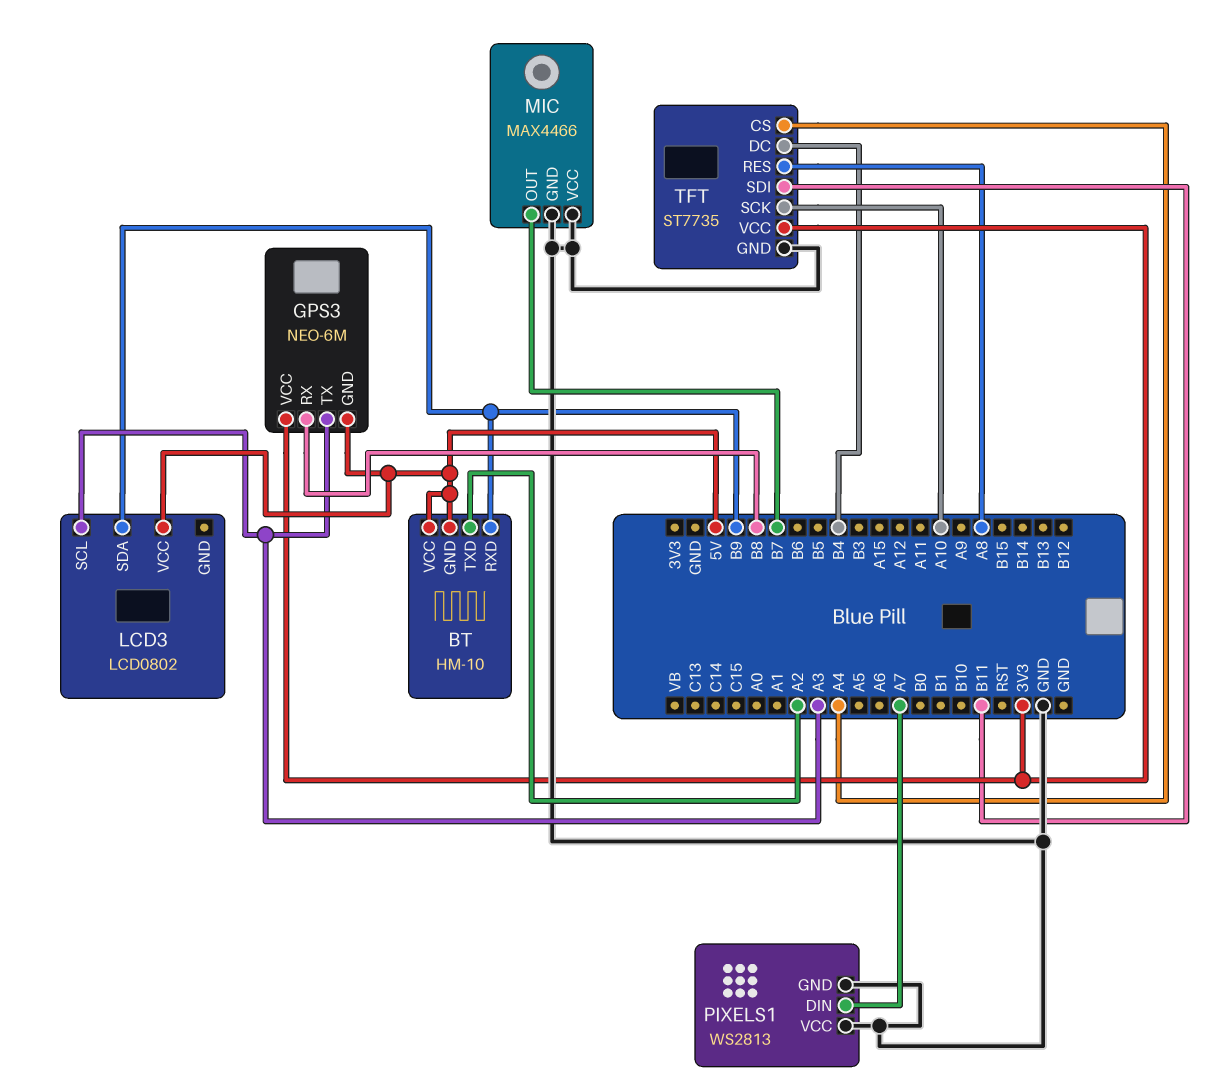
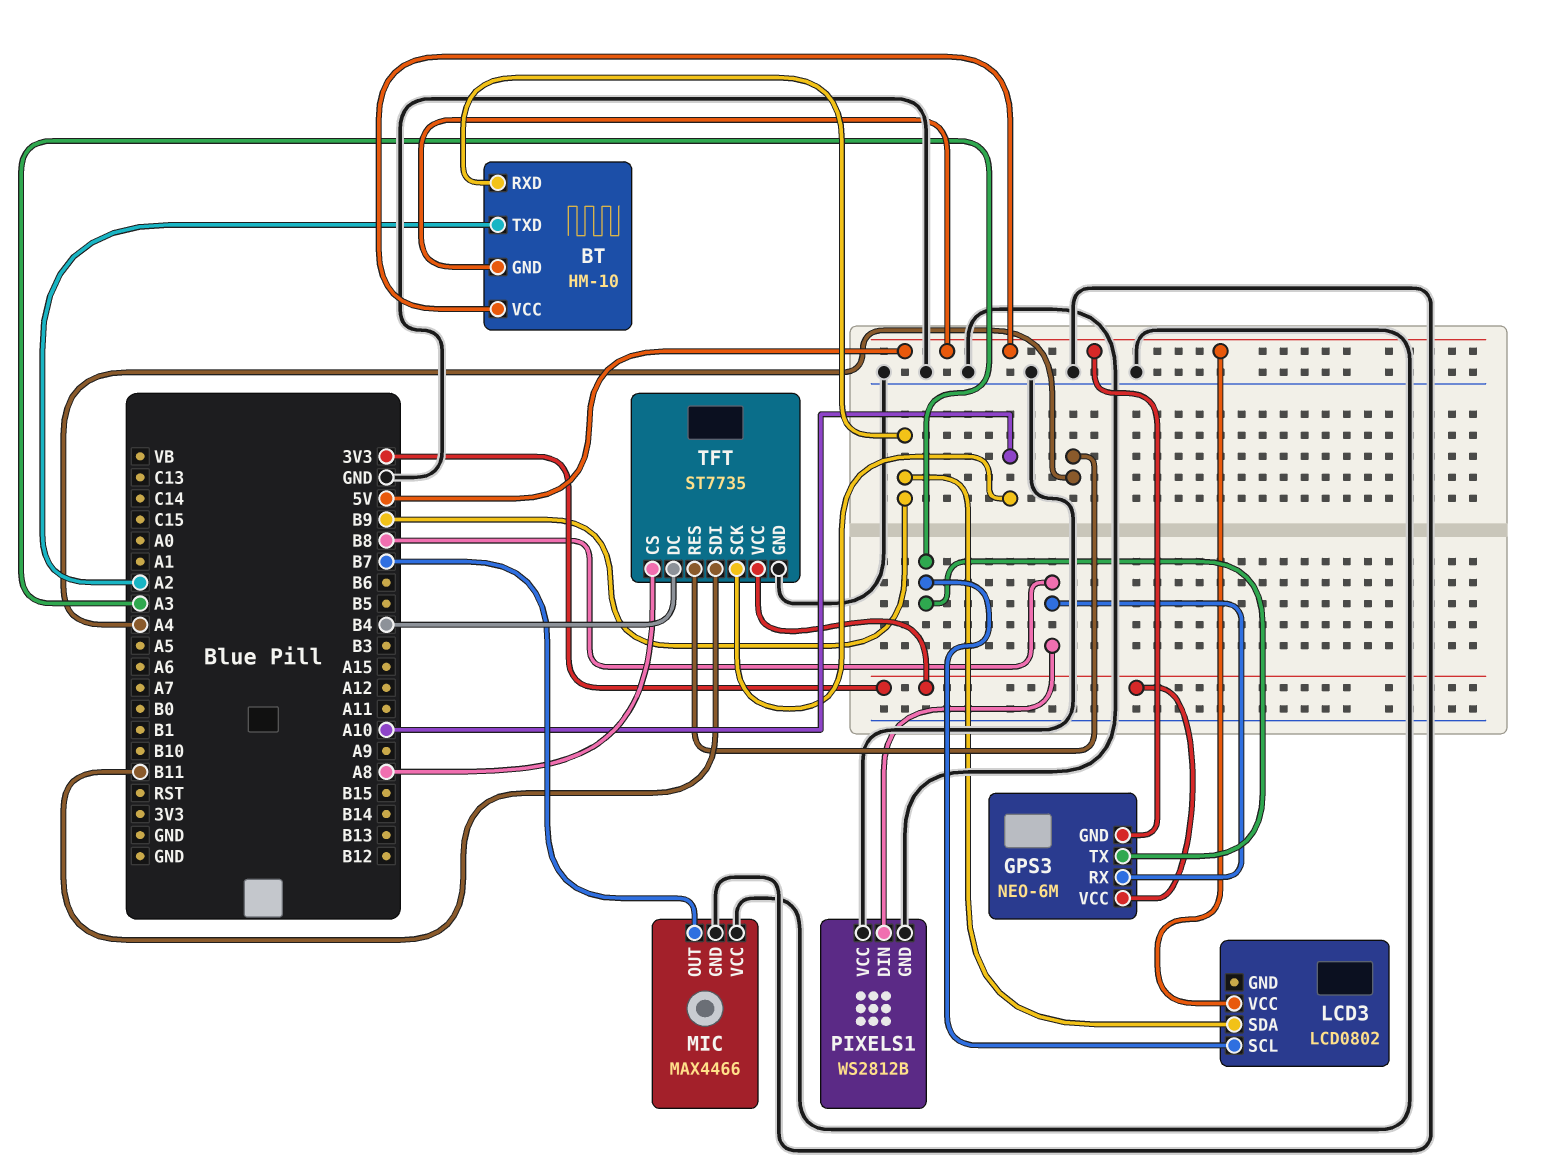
PIXELS1: WS2813 -> WS2812B
PIXELS1 pin DIN: A7 -> B8
TFT pin CS: A4 -> A8
TFT pin RES: A8 -> A4

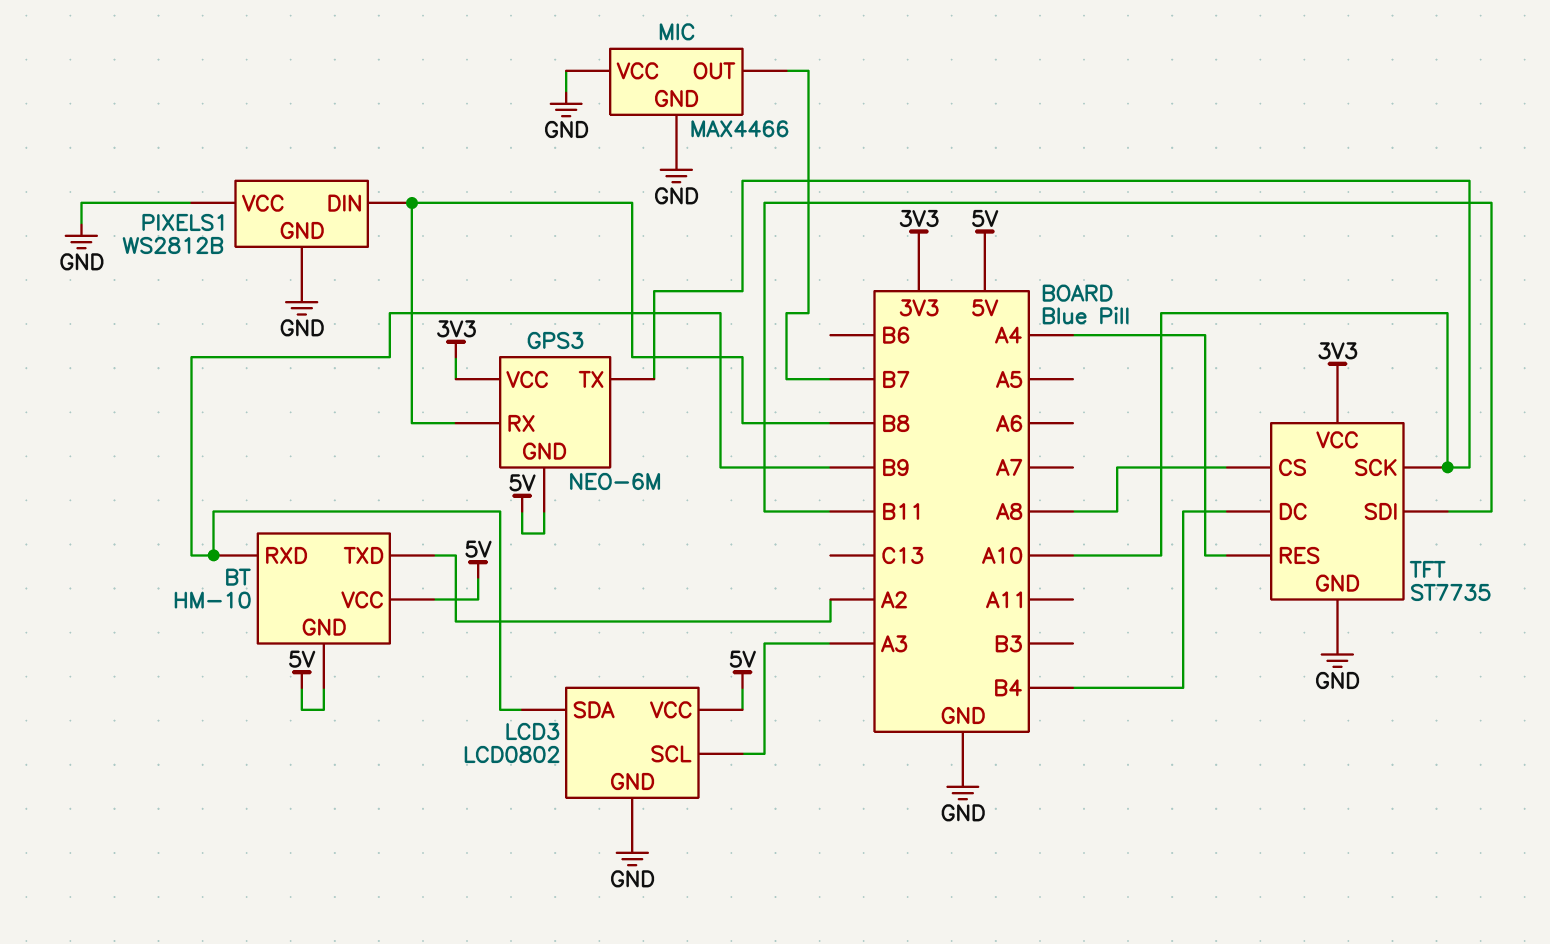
GPS3 pin TX: A3 -> A10
LCD3 pin GND: none -> GND

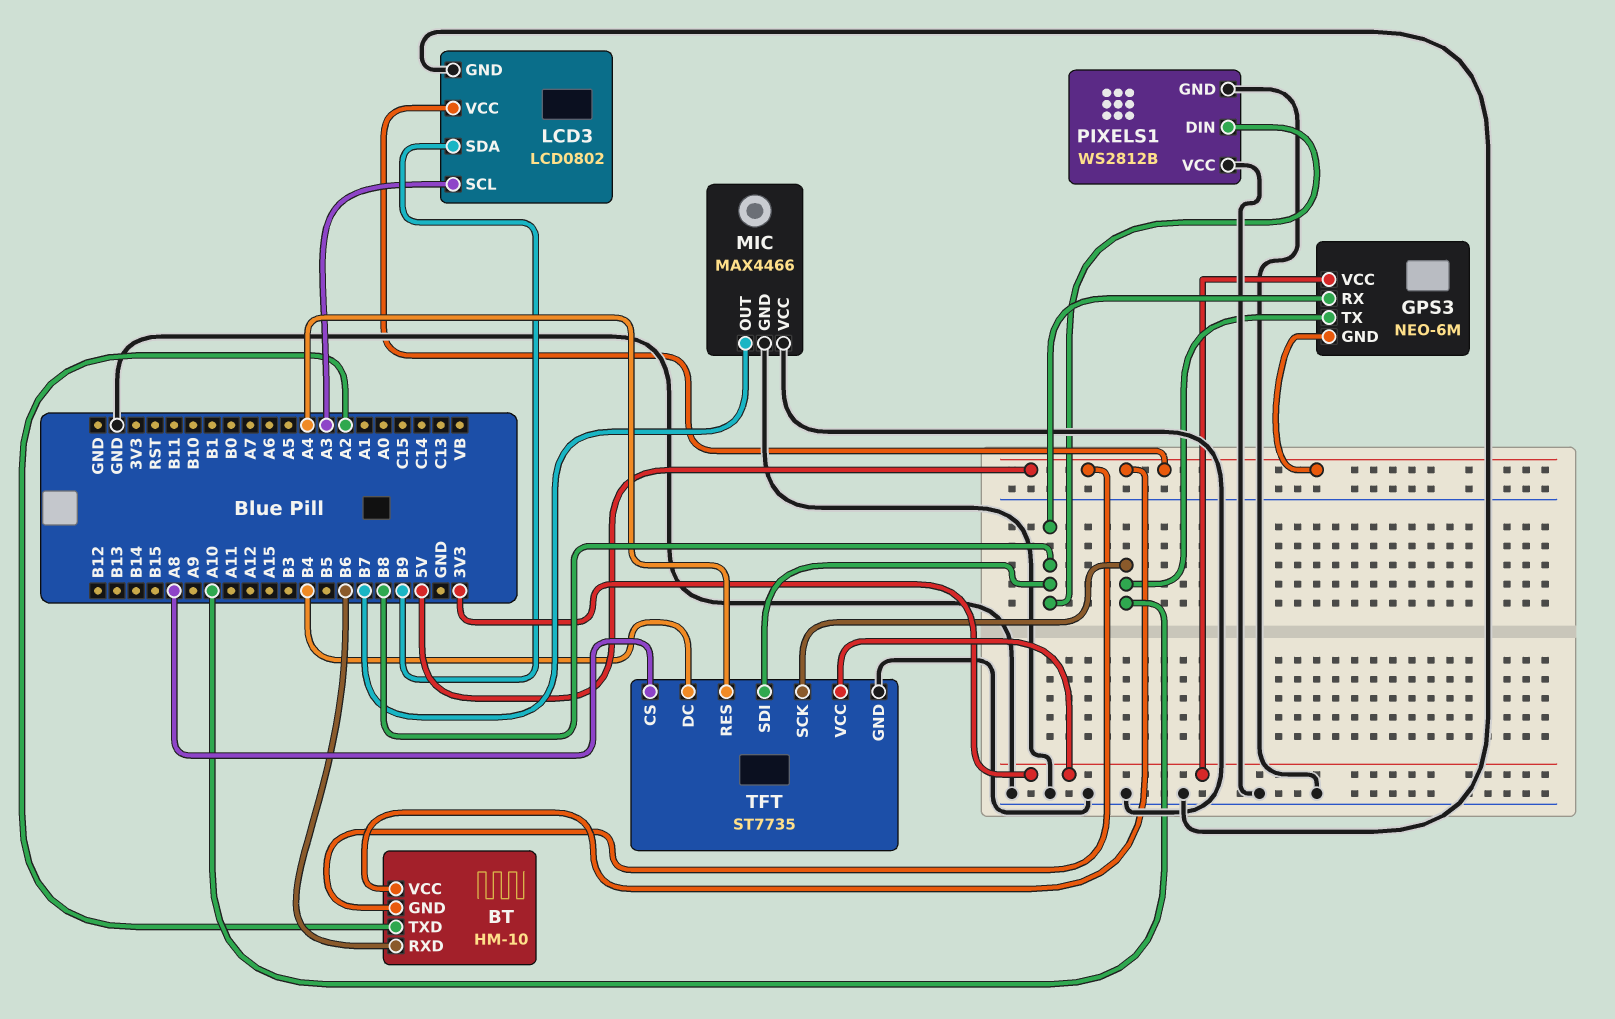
BT pin RXD: B9 -> B6
TFT pin SDI: B11 -> B8

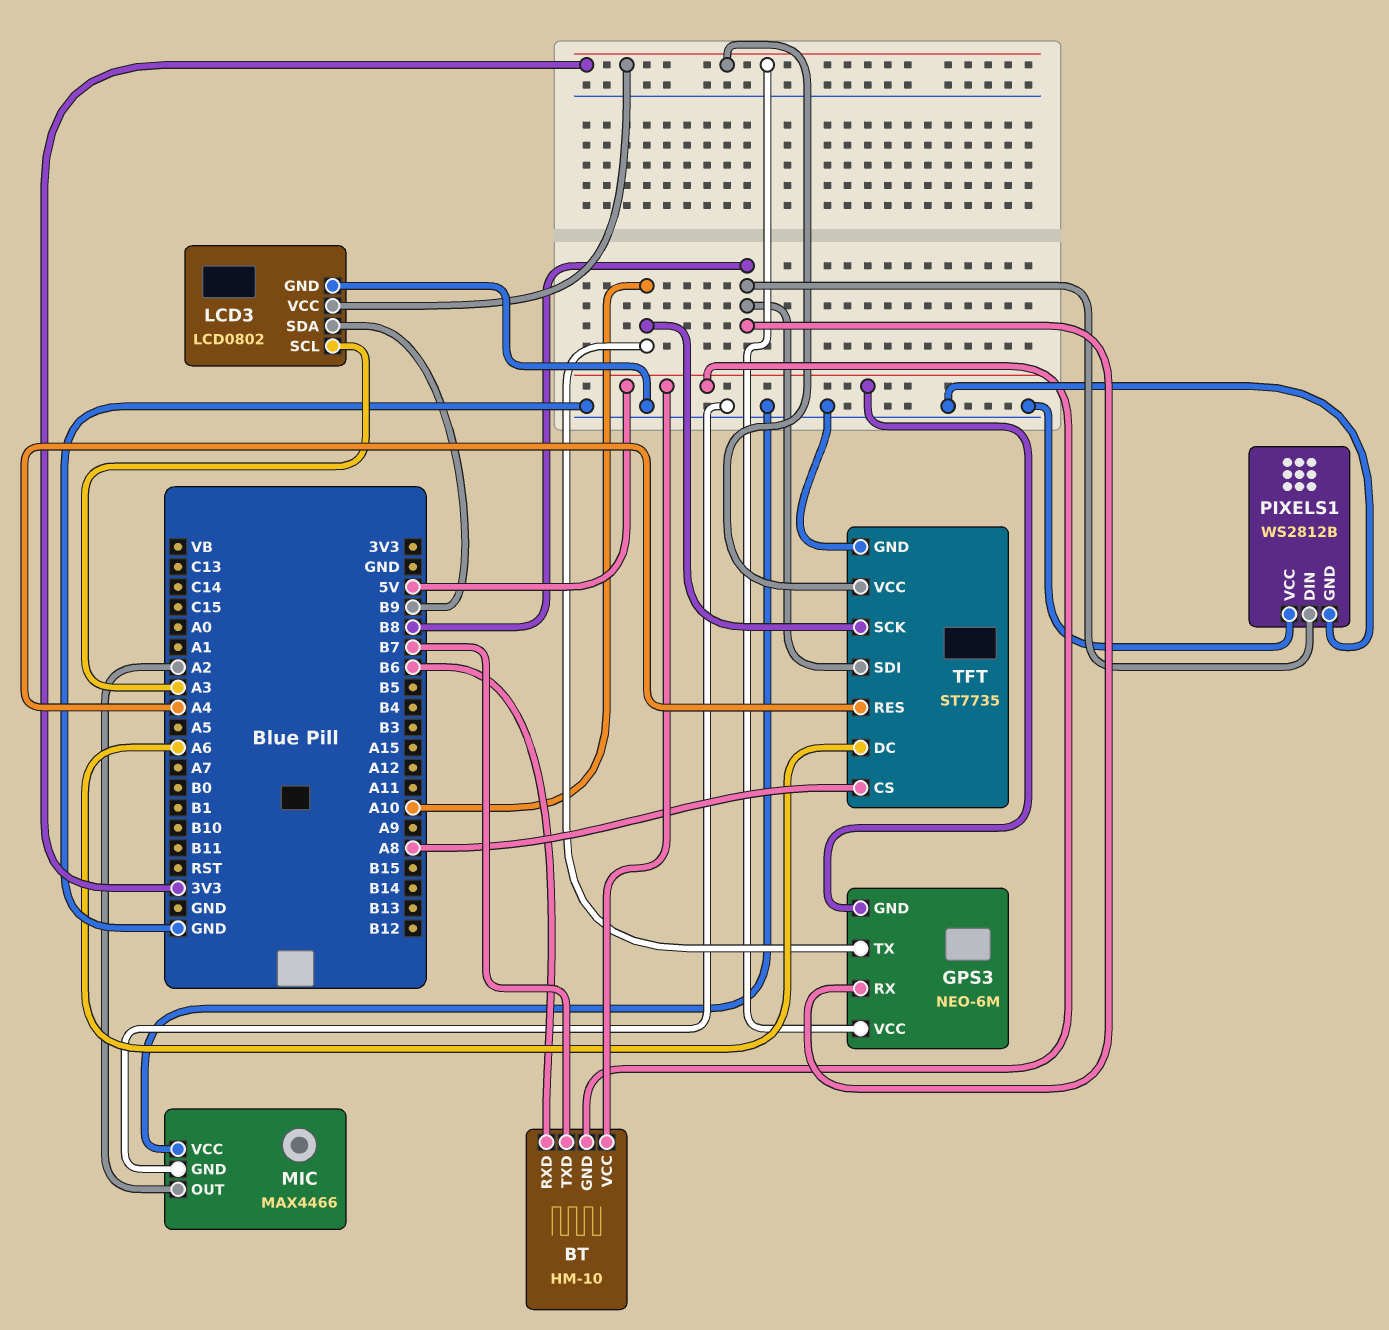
BT pin TXD: A2 -> B7
LCD3 pin VCC: 5V -> 3V3
MIC pin OUT: B7 -> A2
TFT pin DC: B4 -> A6

